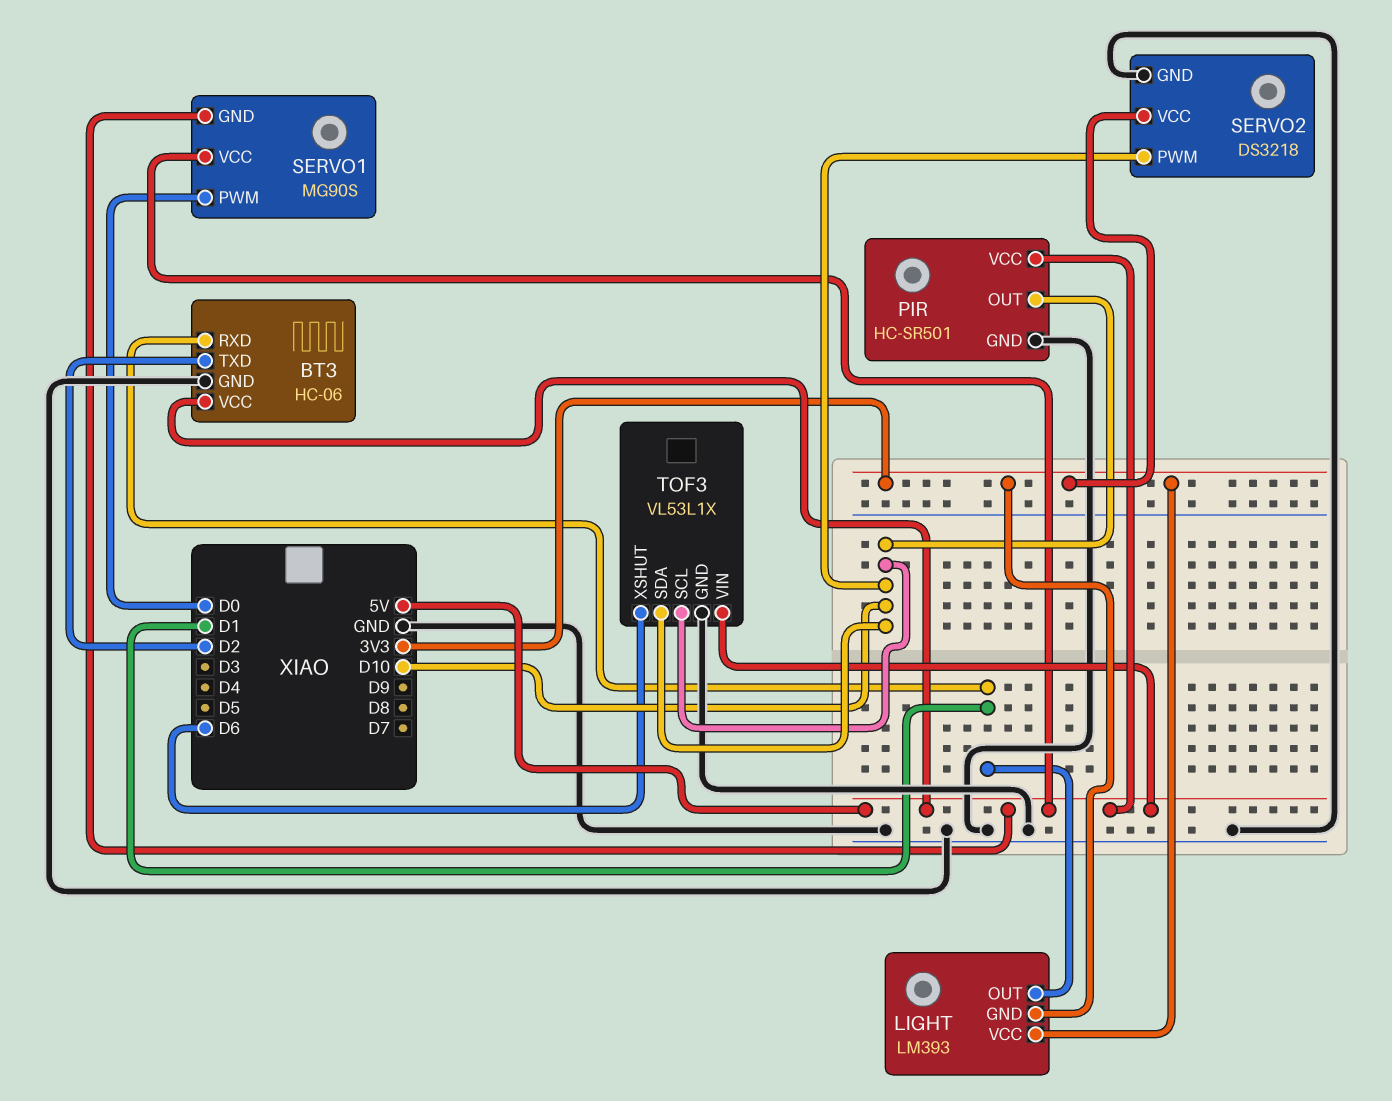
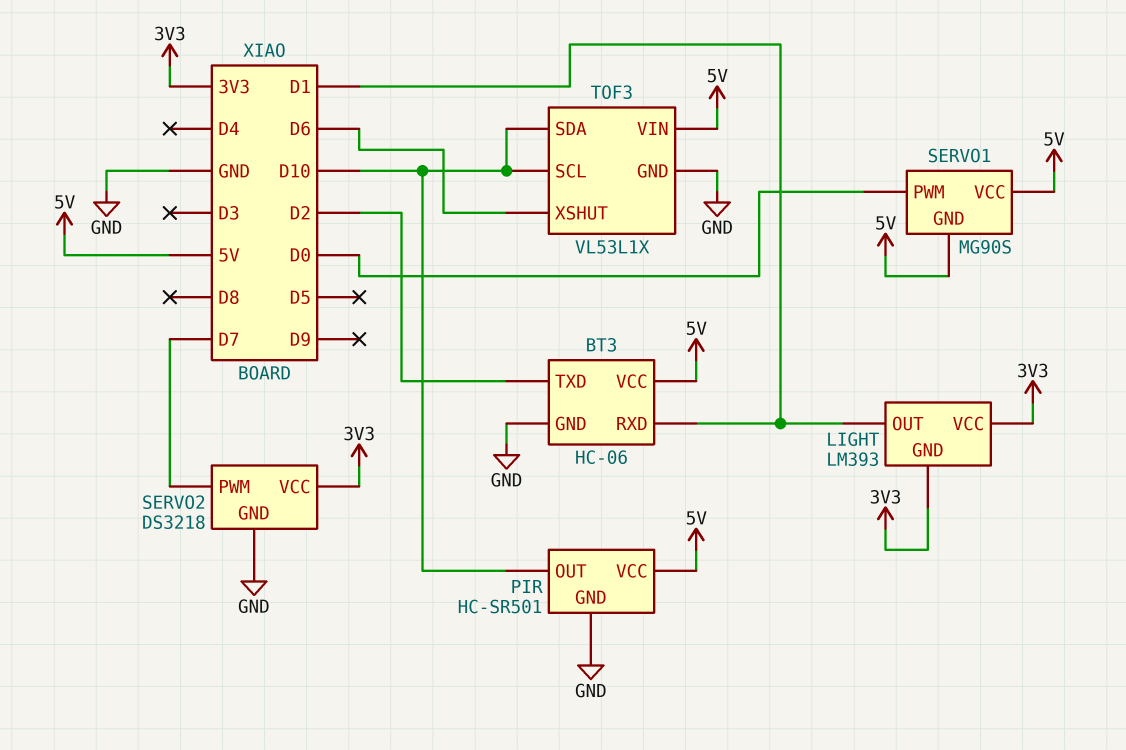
SERVO2 pin PWM: D10 -> D7

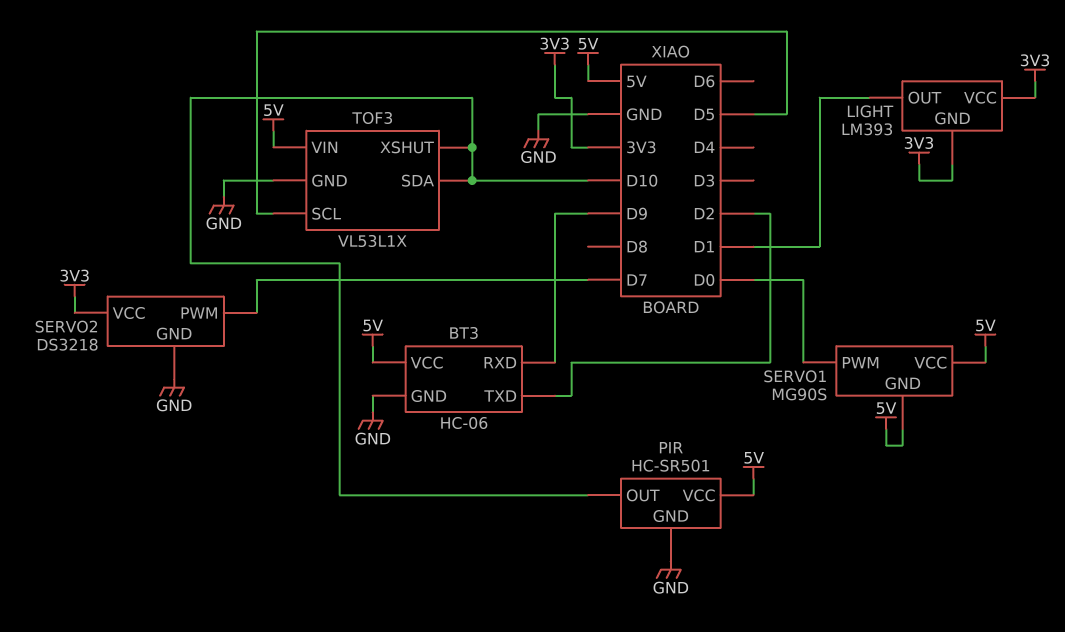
BT3 pin RXD: D1 -> D9
TOF3 pin SCL: D10 -> D5
TOF3 pin XSHUT: D6 -> D10

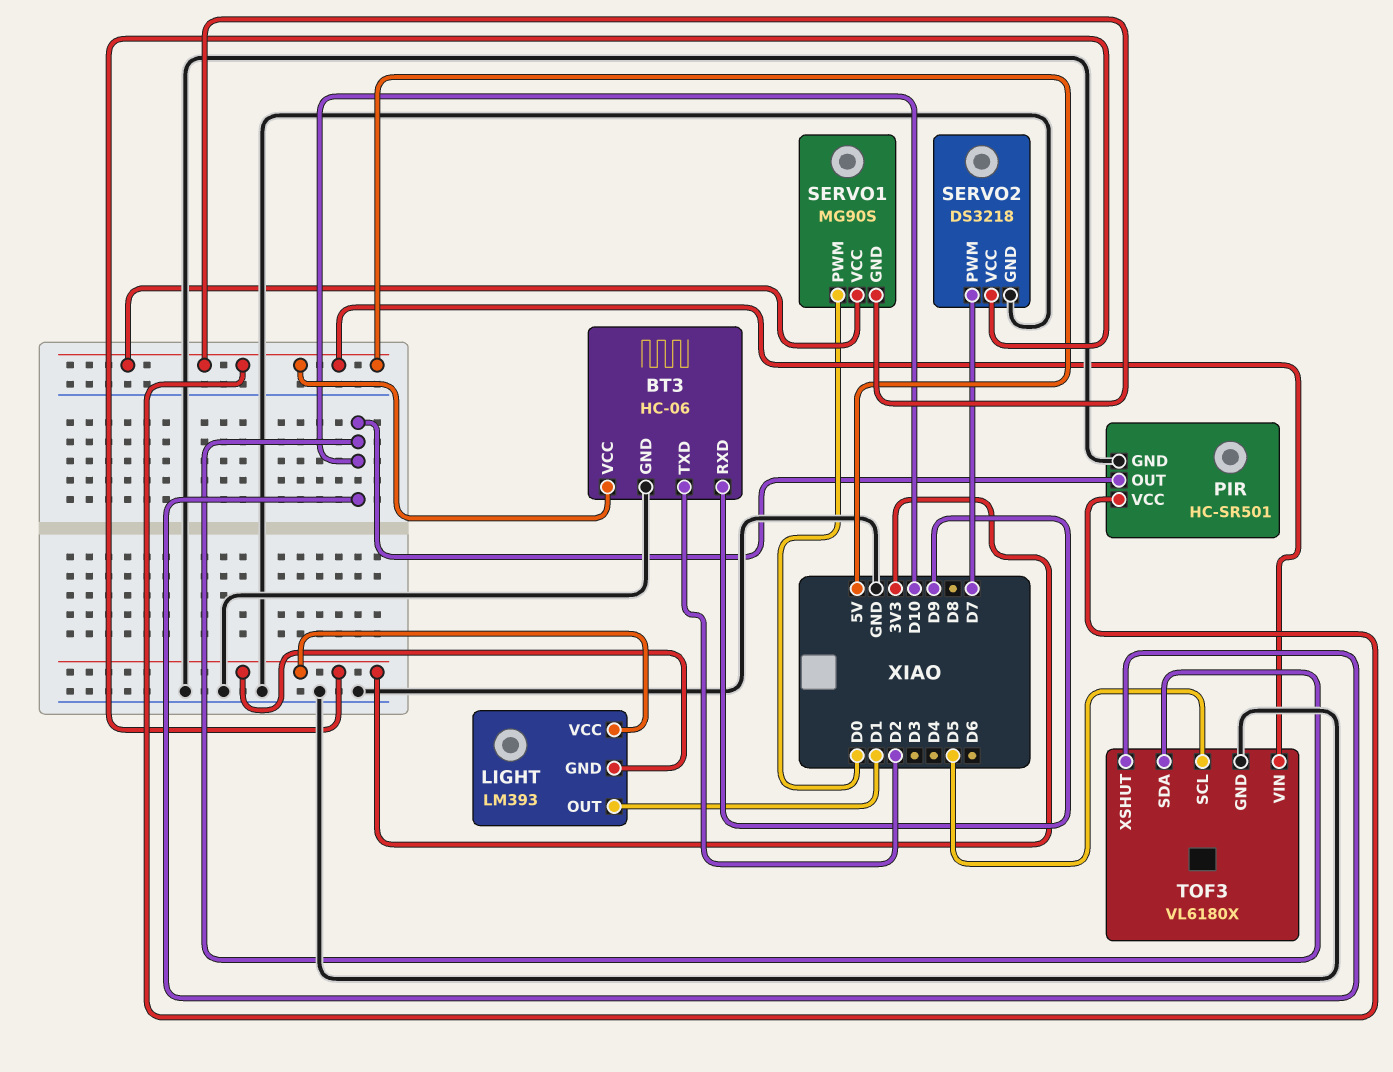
TOF3: VL53L1X -> VL6180X

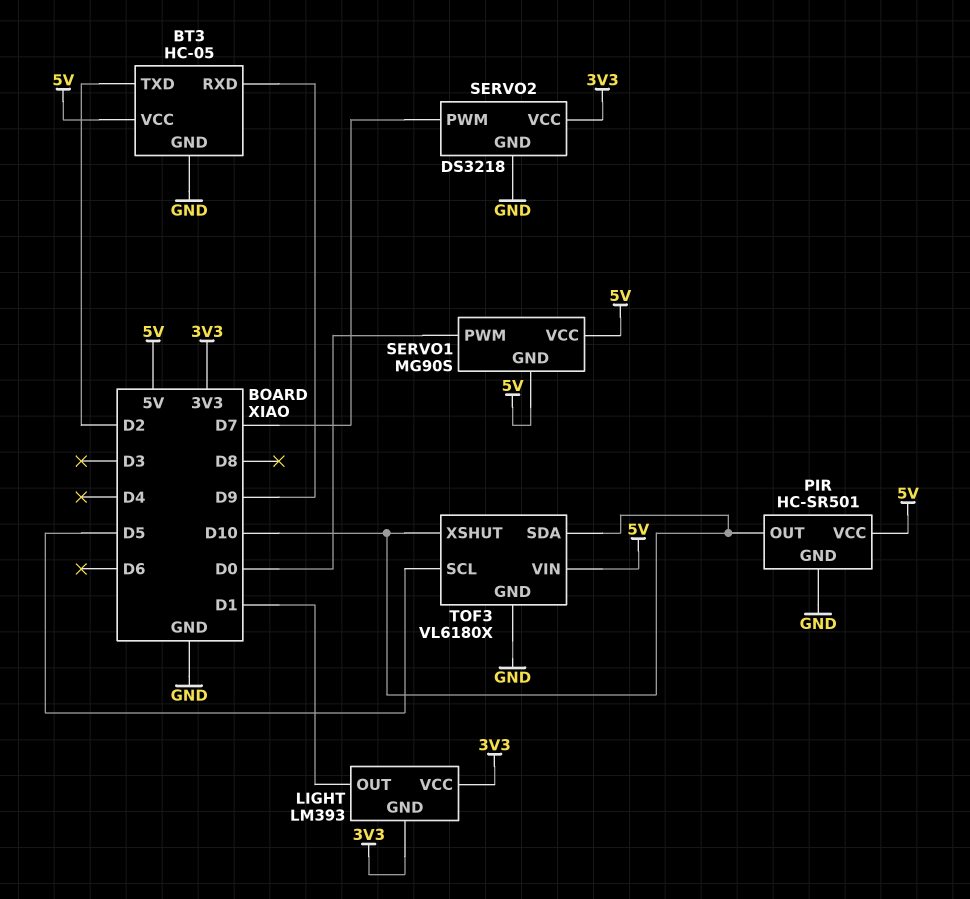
BT3: HC-06 -> HC-05

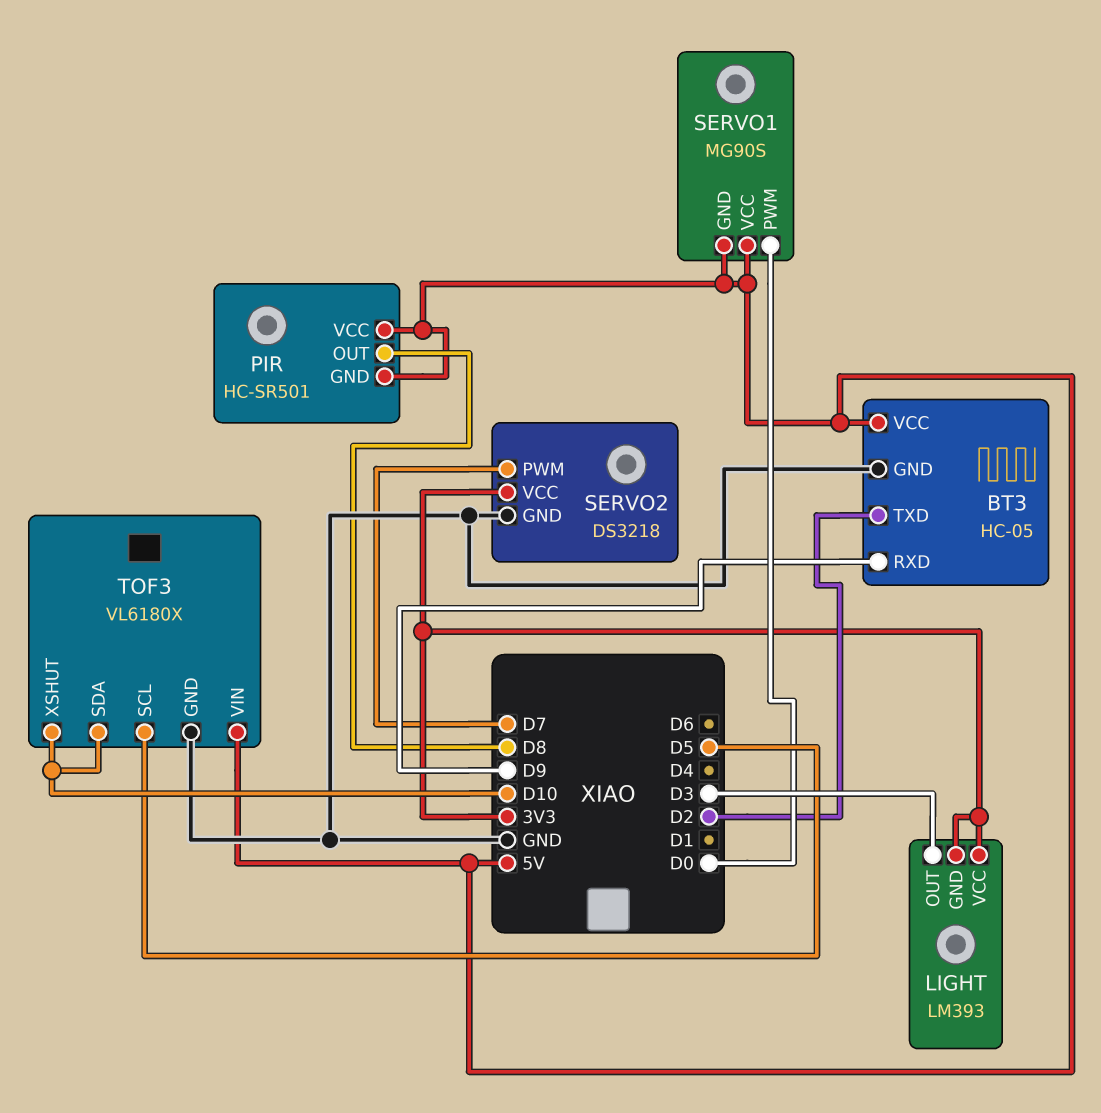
LIGHT pin OUT: D1 -> D3
PIR pin GND: GND -> 5V
PIR pin OUT: D10 -> D8

